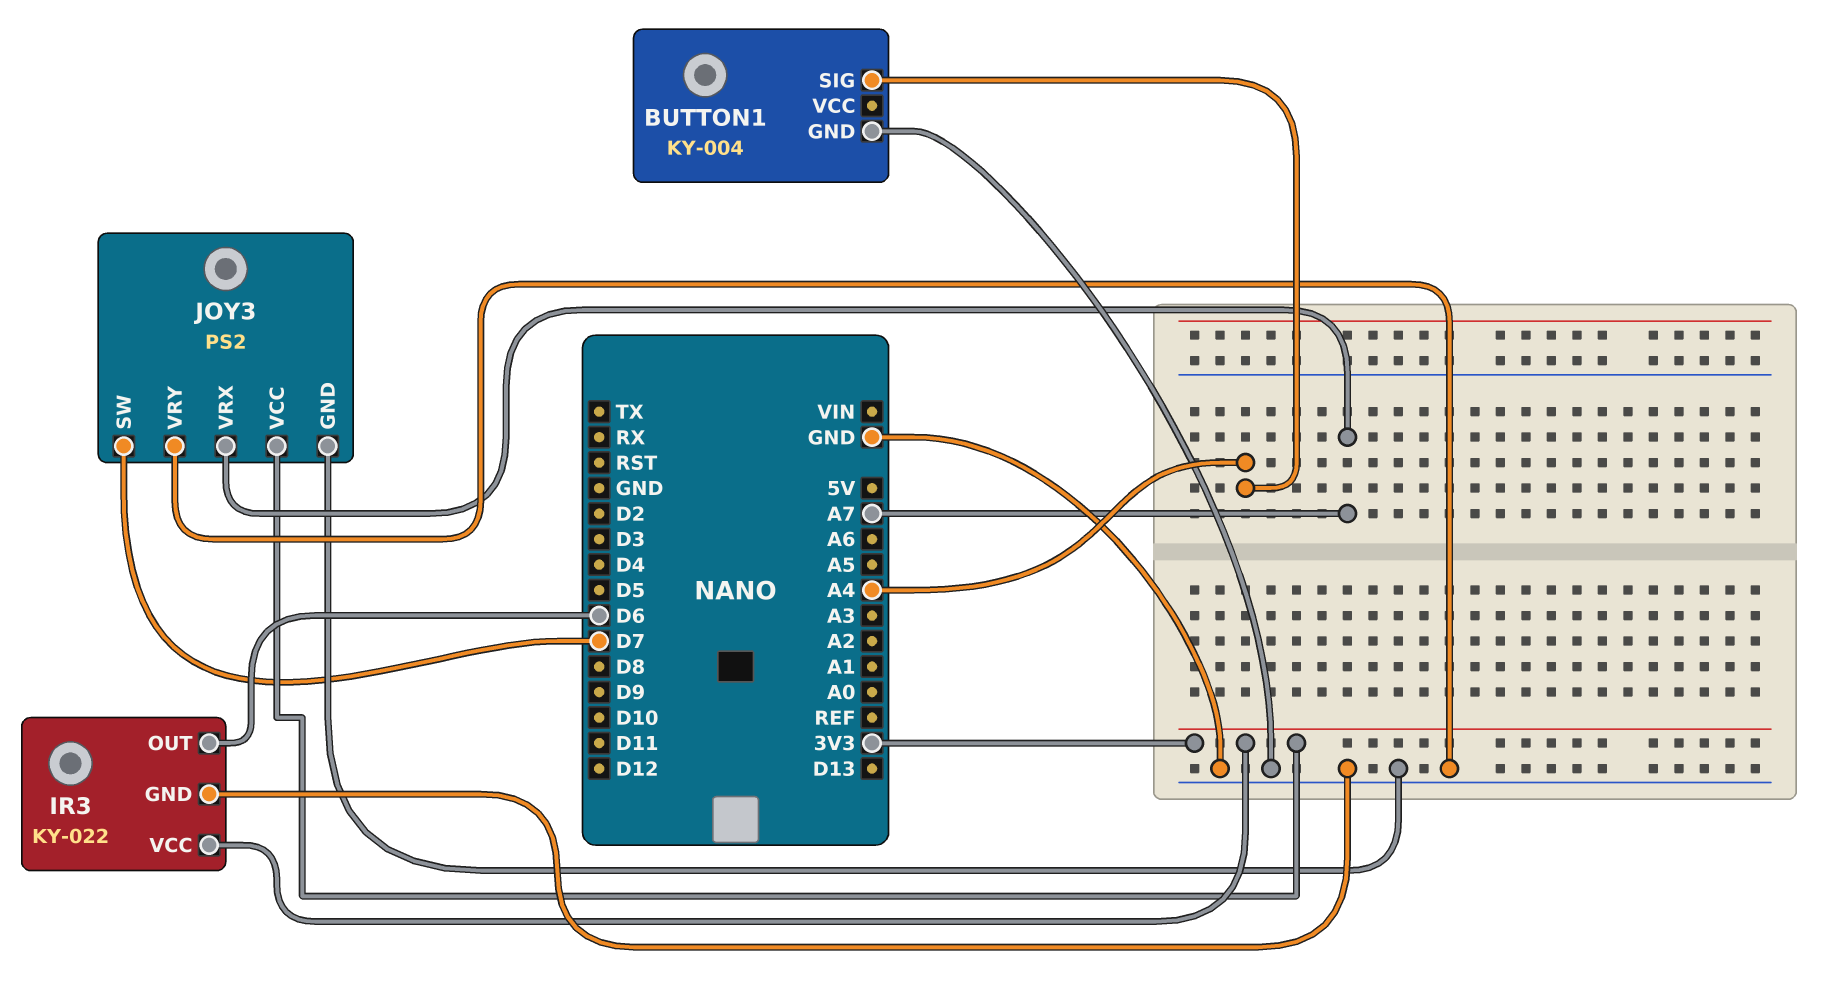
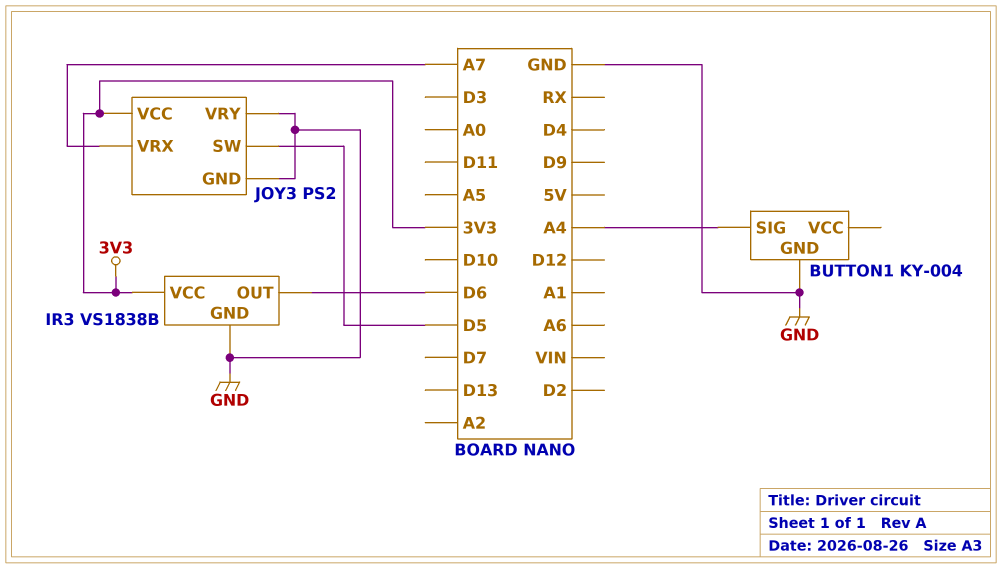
IR3: KY-022 -> VS1838B
JOY3 pin SW: D7 -> D5

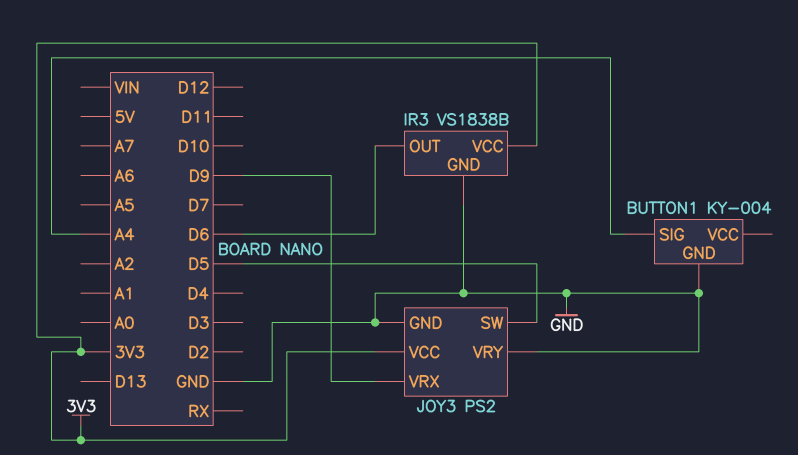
JOY3 pin VRX: A7 -> D9

